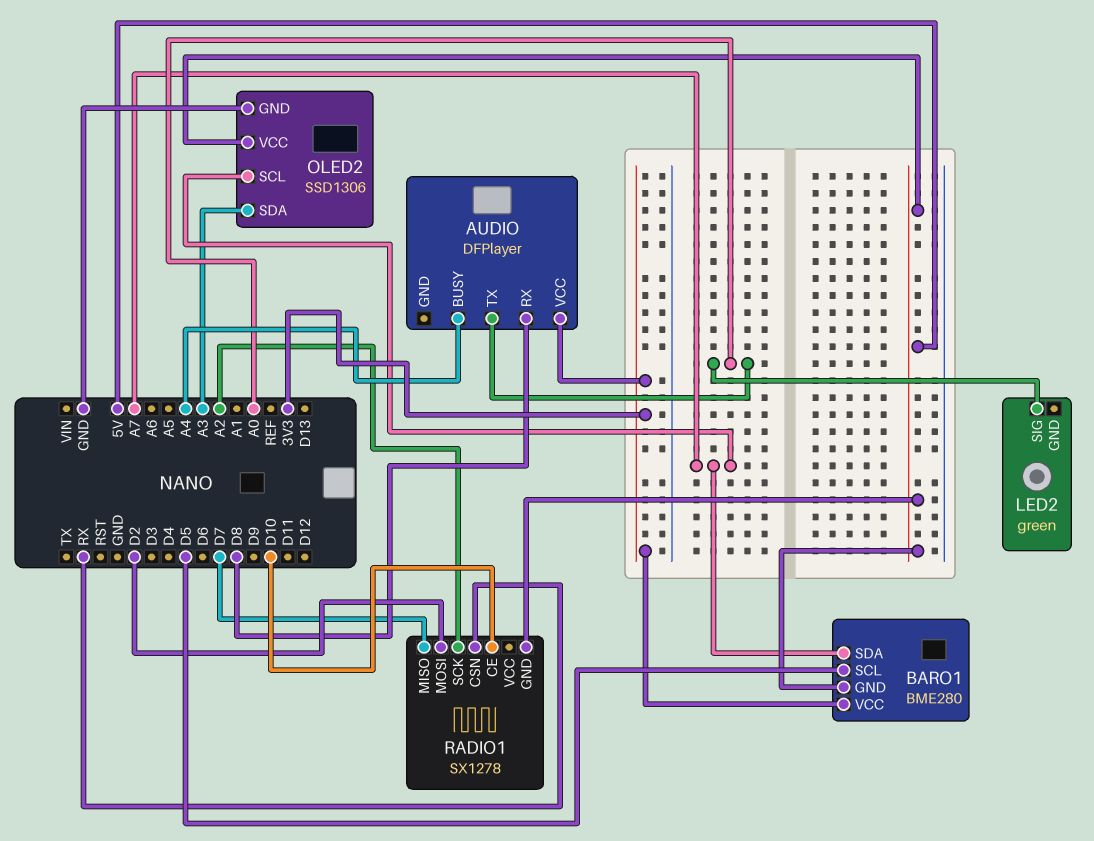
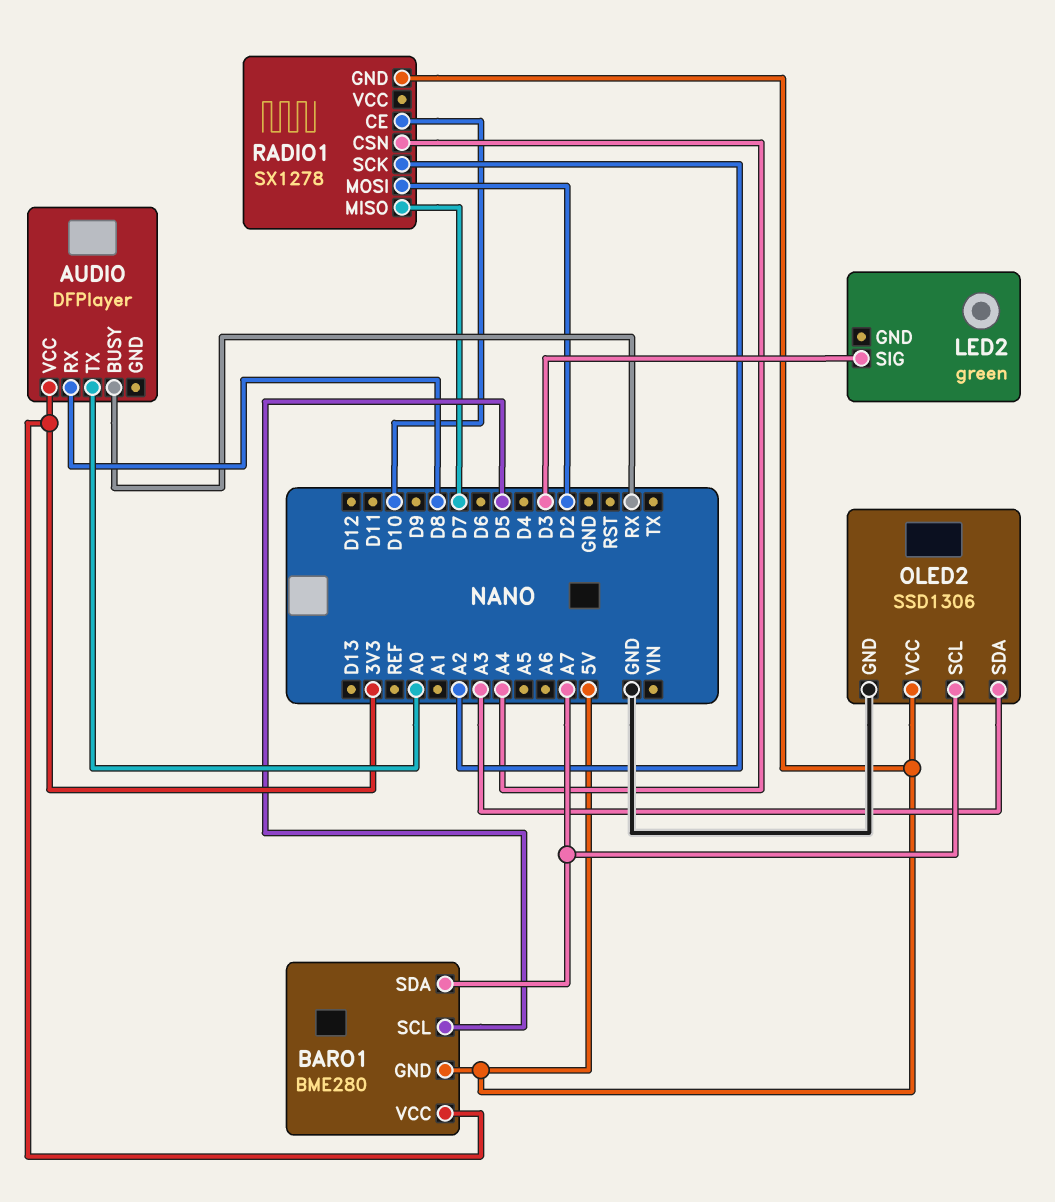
AUDIO pin BUSY: A4 -> RX
LED2 pin SIG: A0 -> D3
RADIO1 pin CSN: RX -> A4

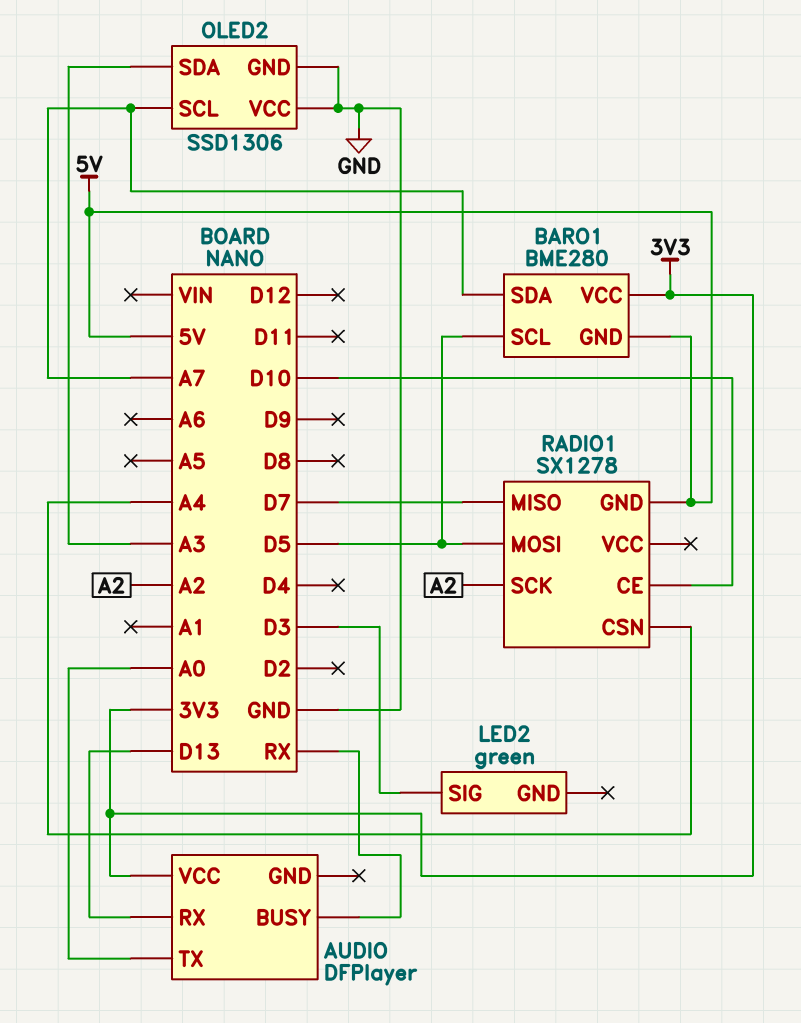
AUDIO pin RX: D8 -> D13
OLED2 pin VCC: 5V -> GND
RADIO1 pin MOSI: D2 -> D5

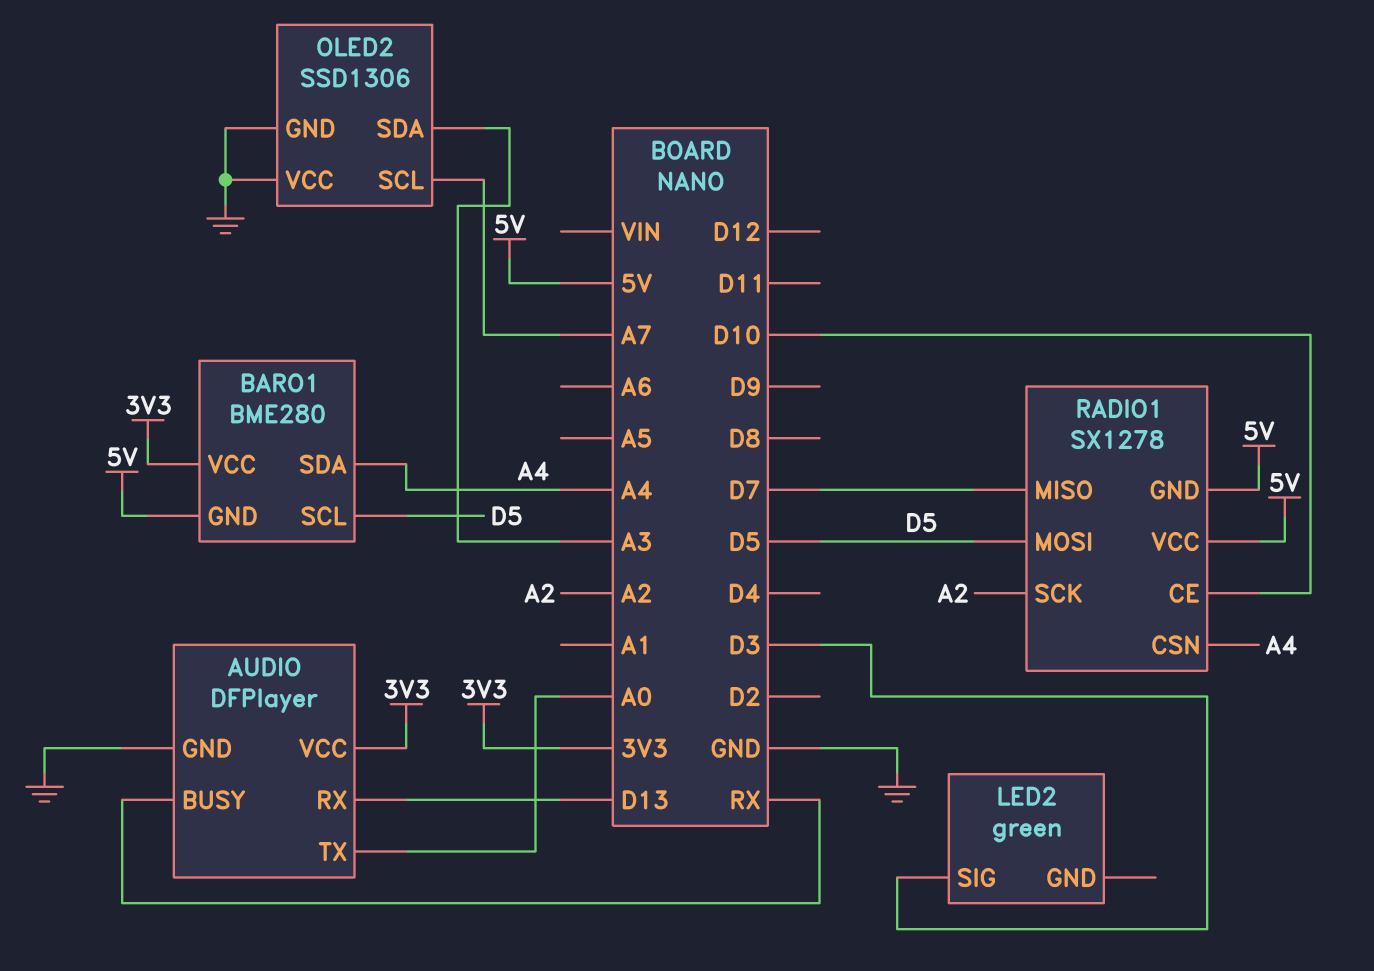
AUDIO pin GND: none -> GND
BARO1 pin SDA: A7 -> A4
RADIO1 pin VCC: none -> 5V

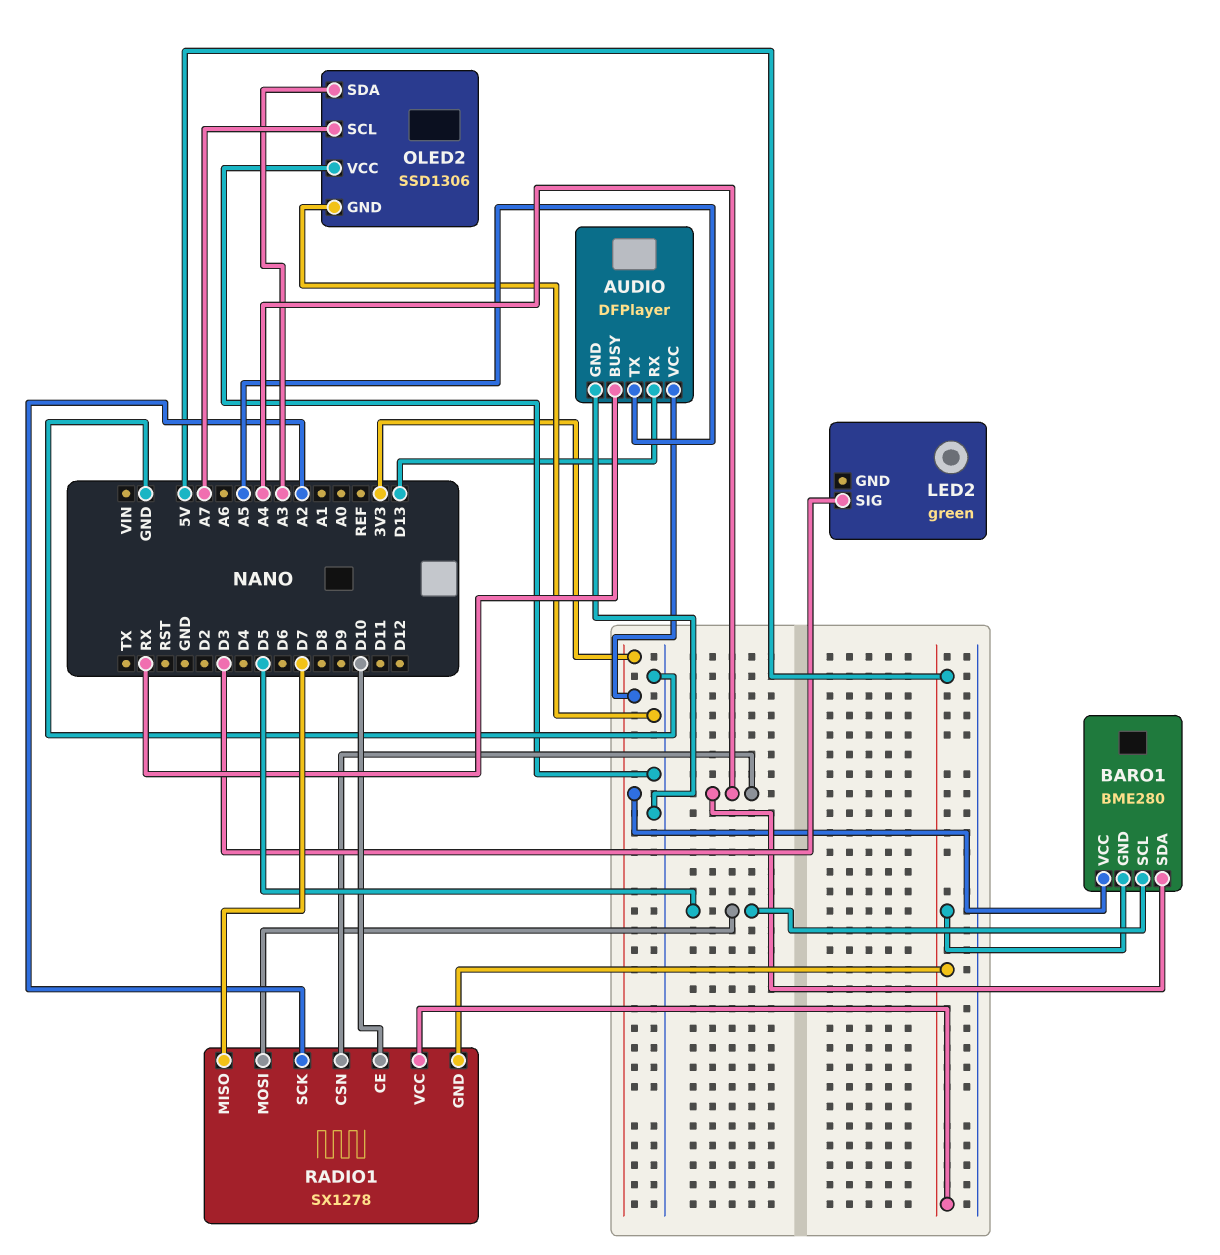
AUDIO pin TX: A0 -> A5

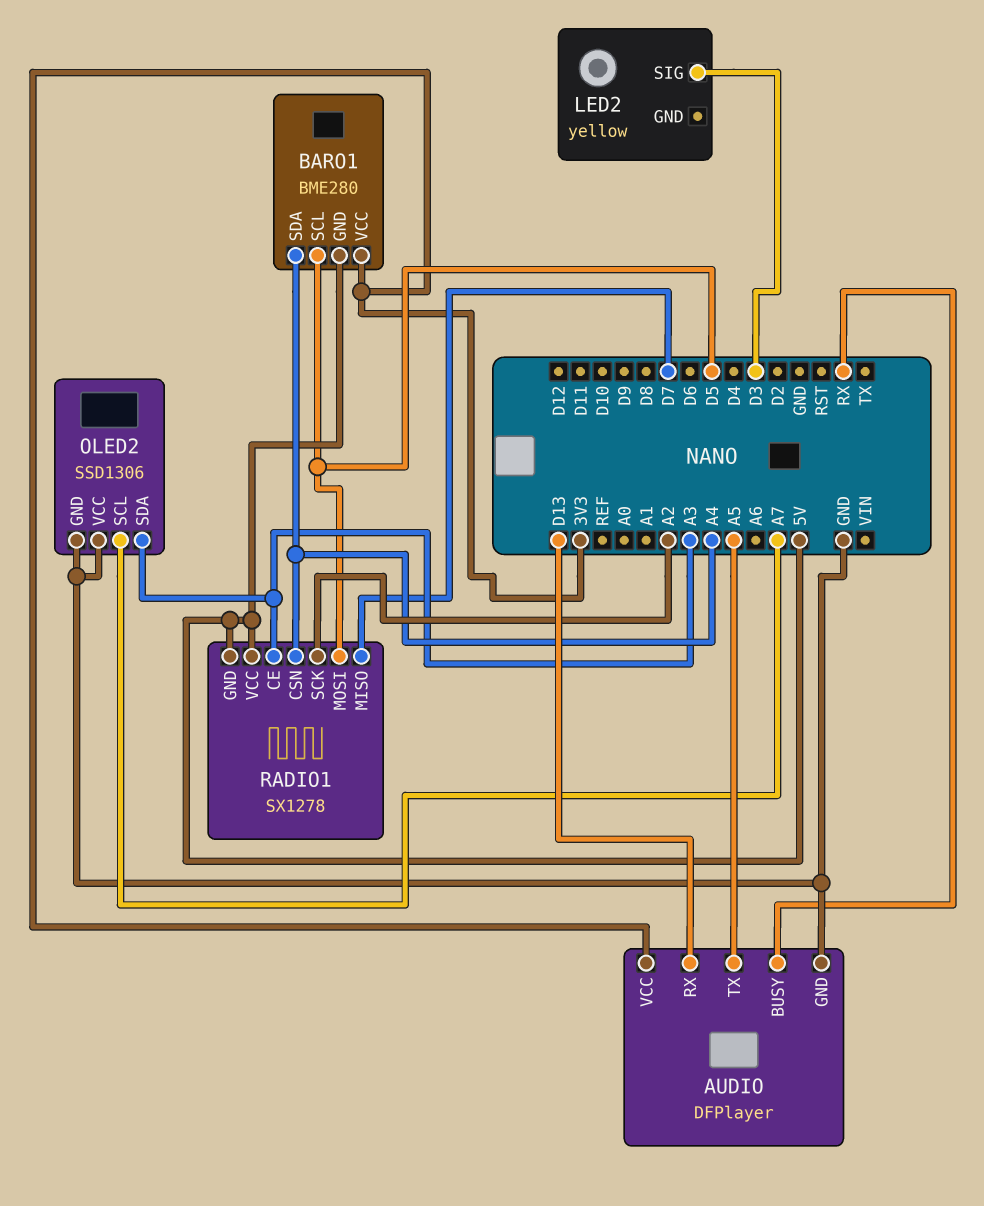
LED2: green -> yellow
RADIO1 pin CE: D10 -> A3

